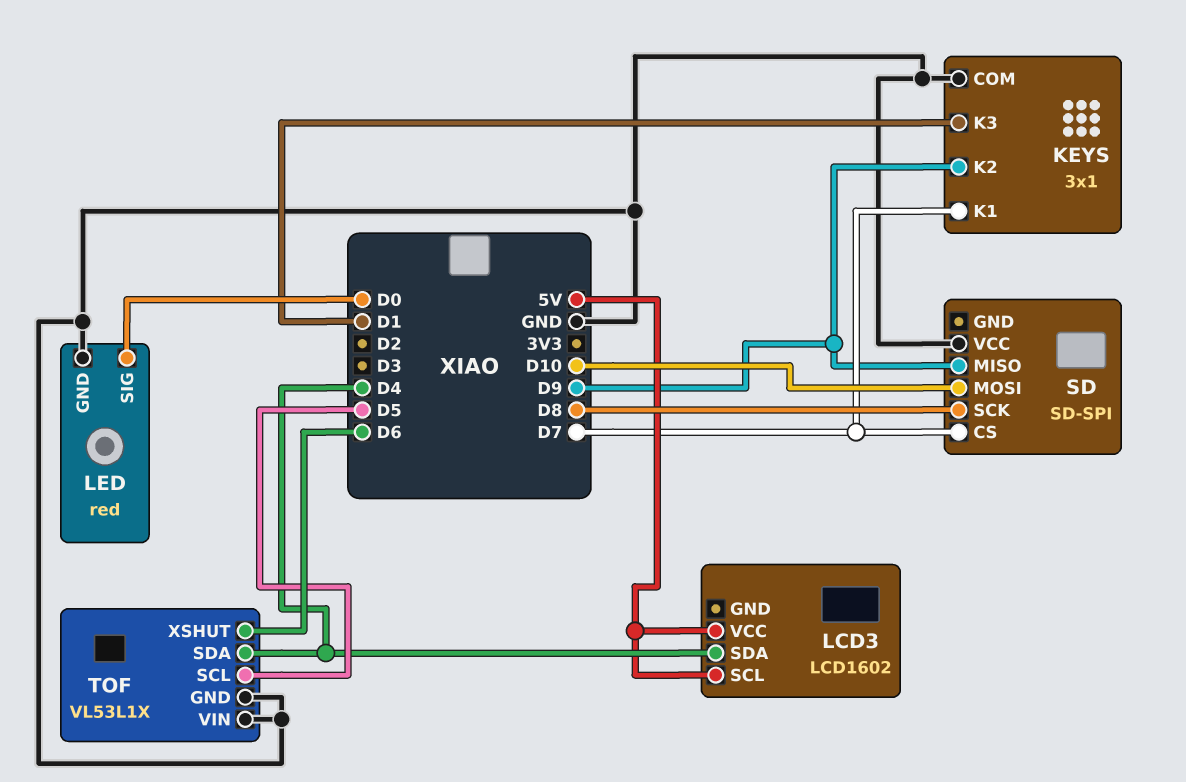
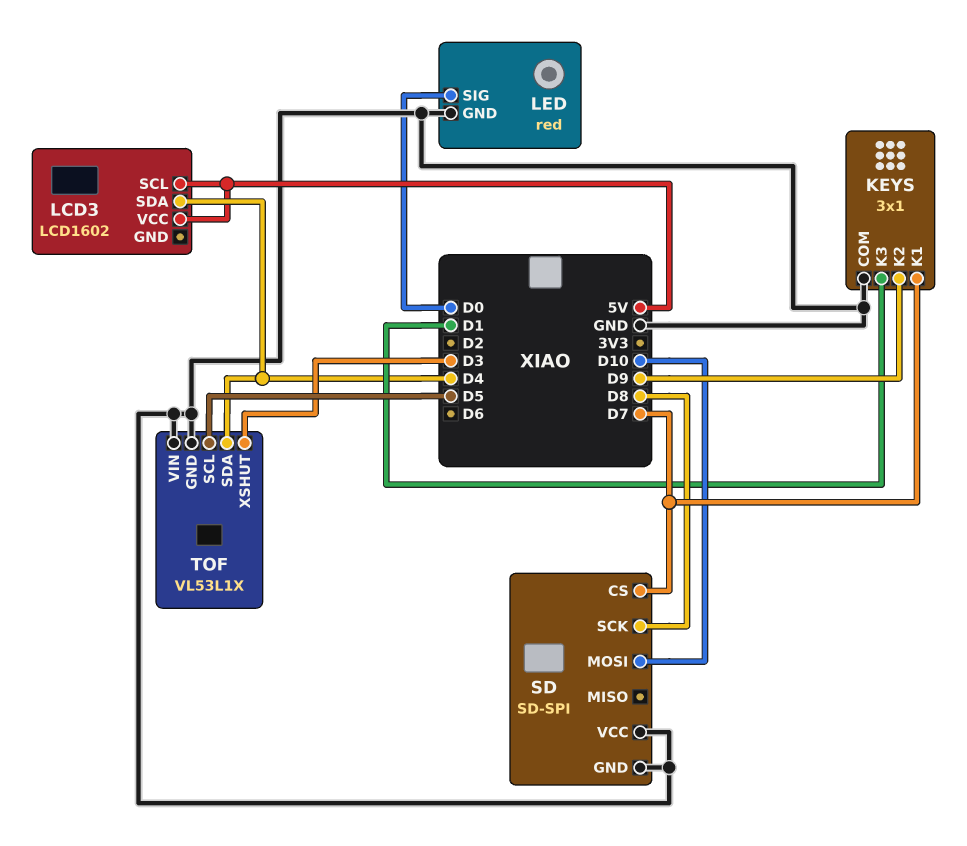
SD pin GND: none -> GND
SD pin MISO: D9 -> none
TOF pin XSHUT: D6 -> D3

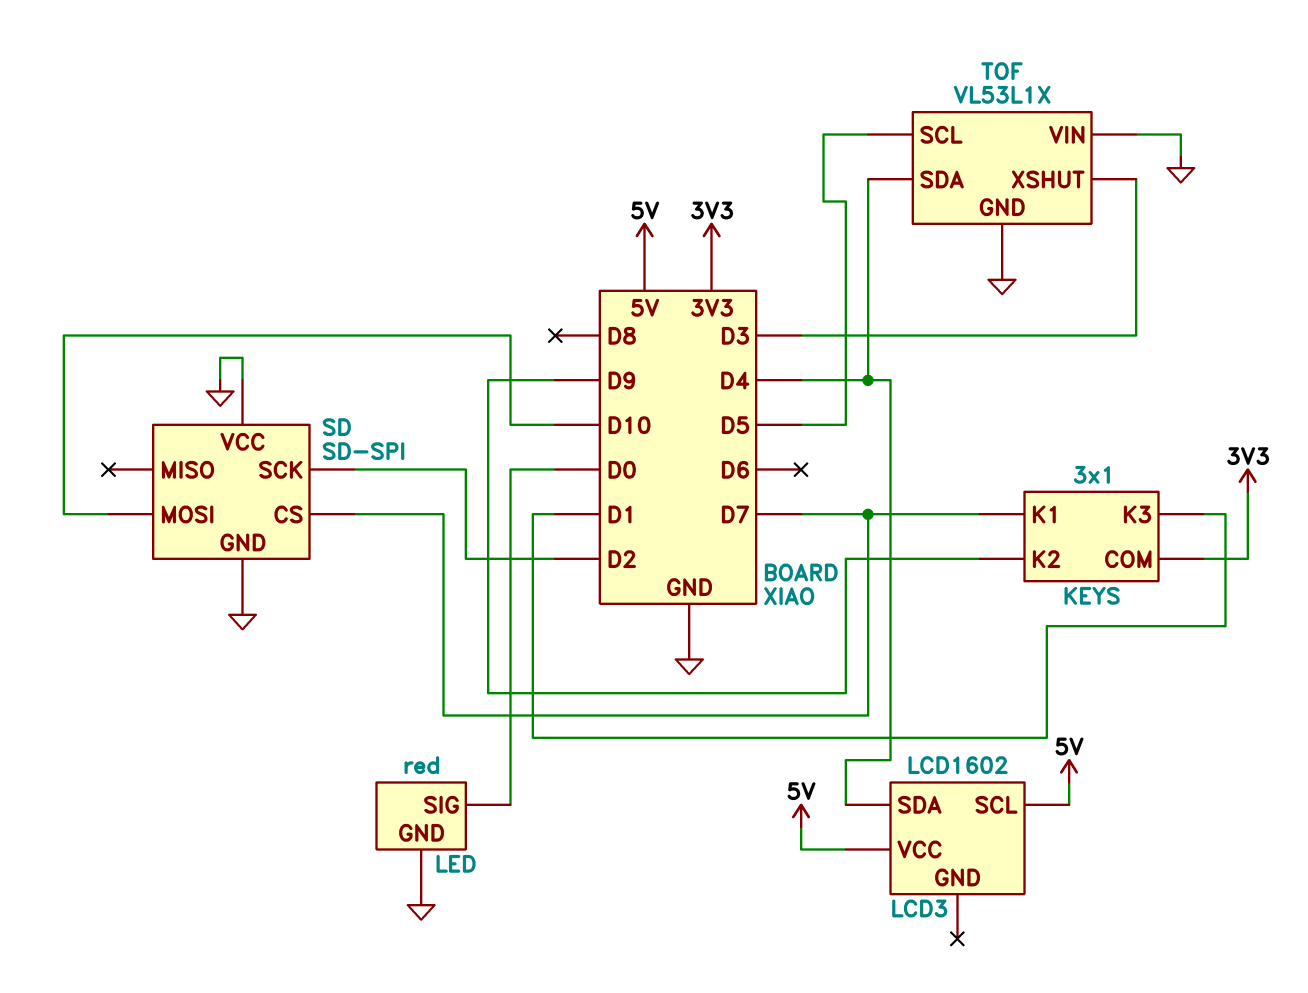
KEYS pin COM: GND -> 3V3
SD pin SCK: D8 -> D2

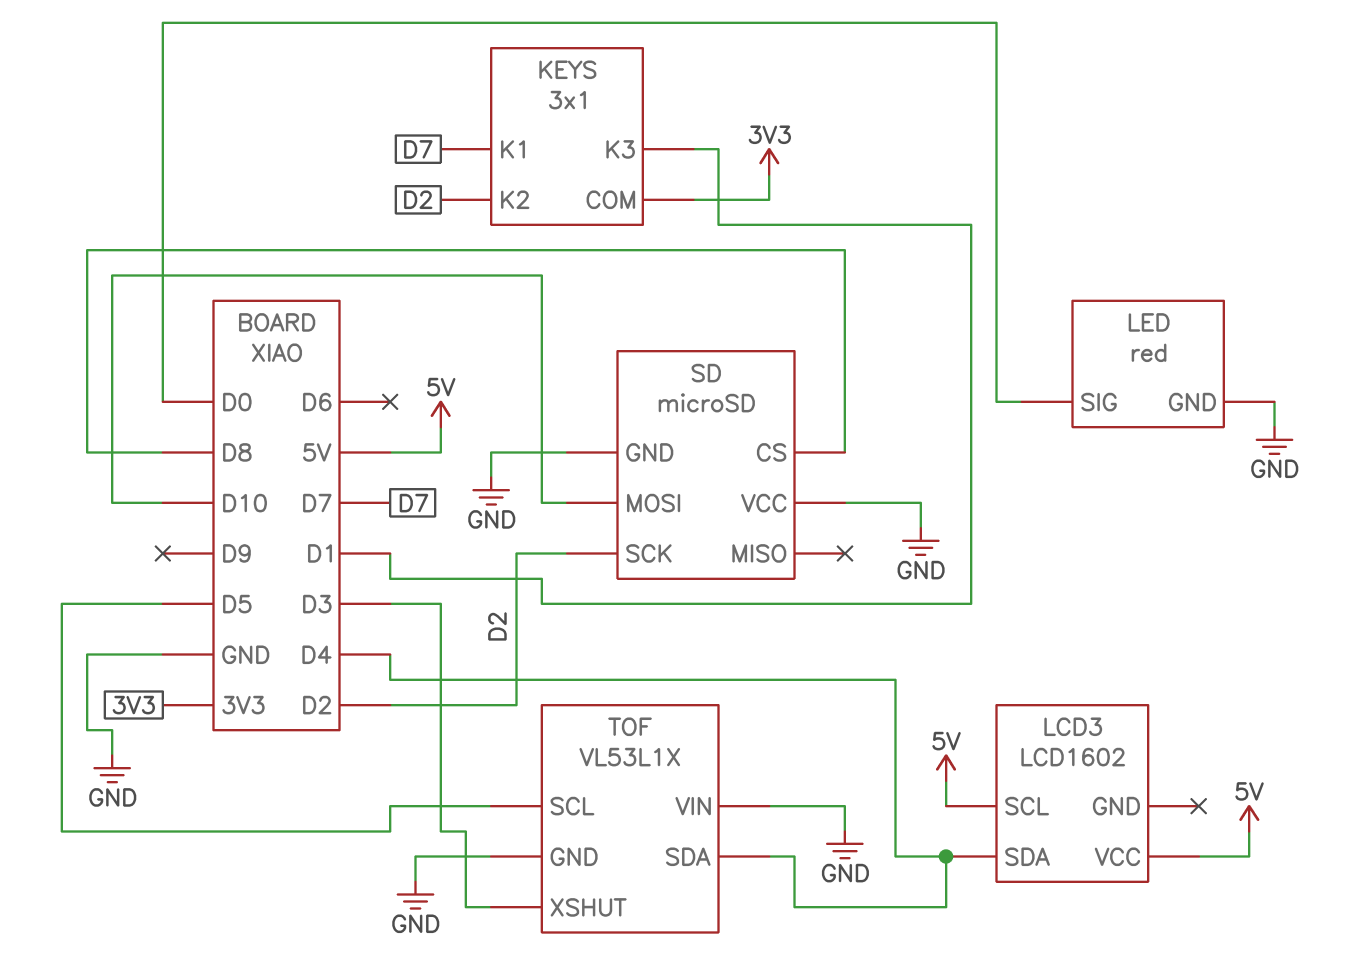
KEYS pin K2: D9 -> D2
SD: SD-SPI -> microSD
SD pin CS: D7 -> D8

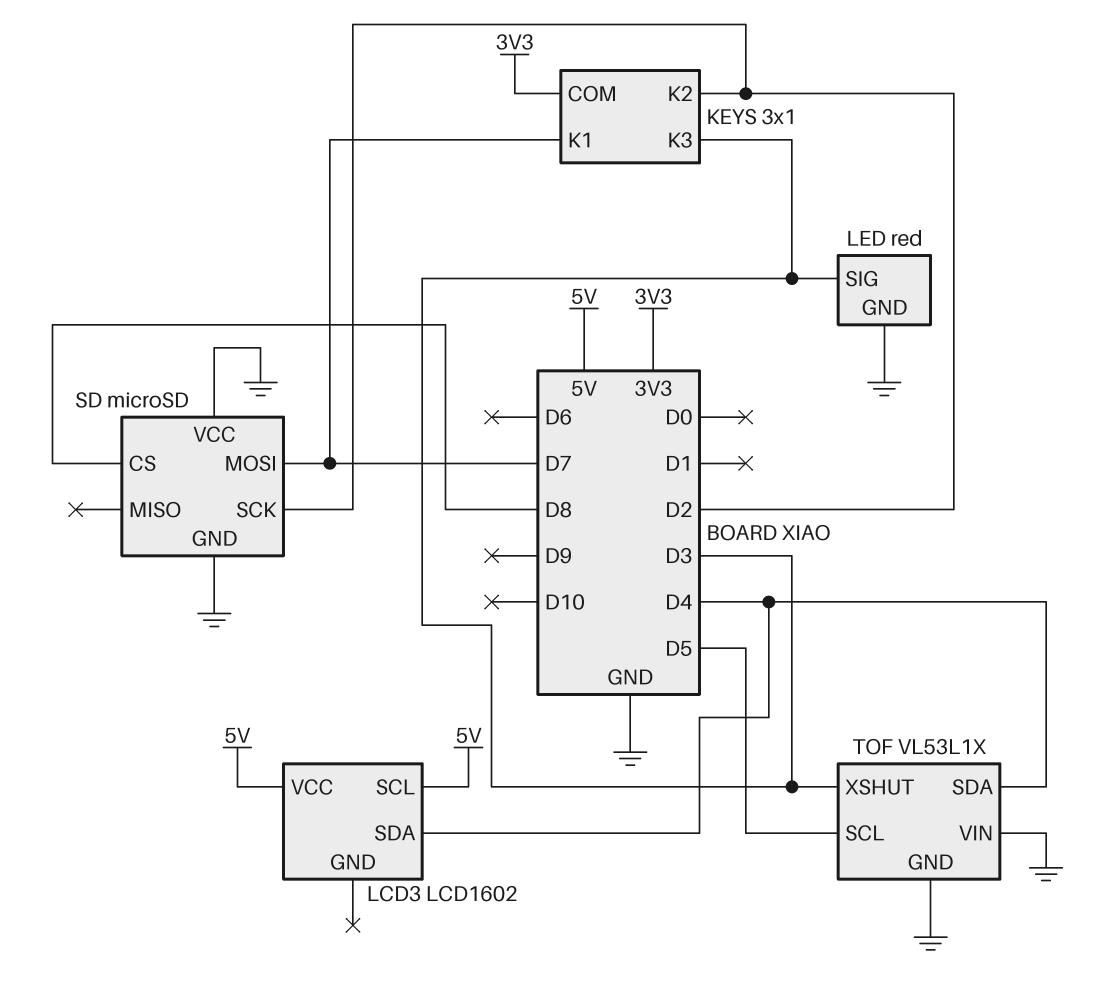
KEYS pin K3: D1 -> D3
LED pin SIG: D0 -> D3
SD pin MOSI: D10 -> D7

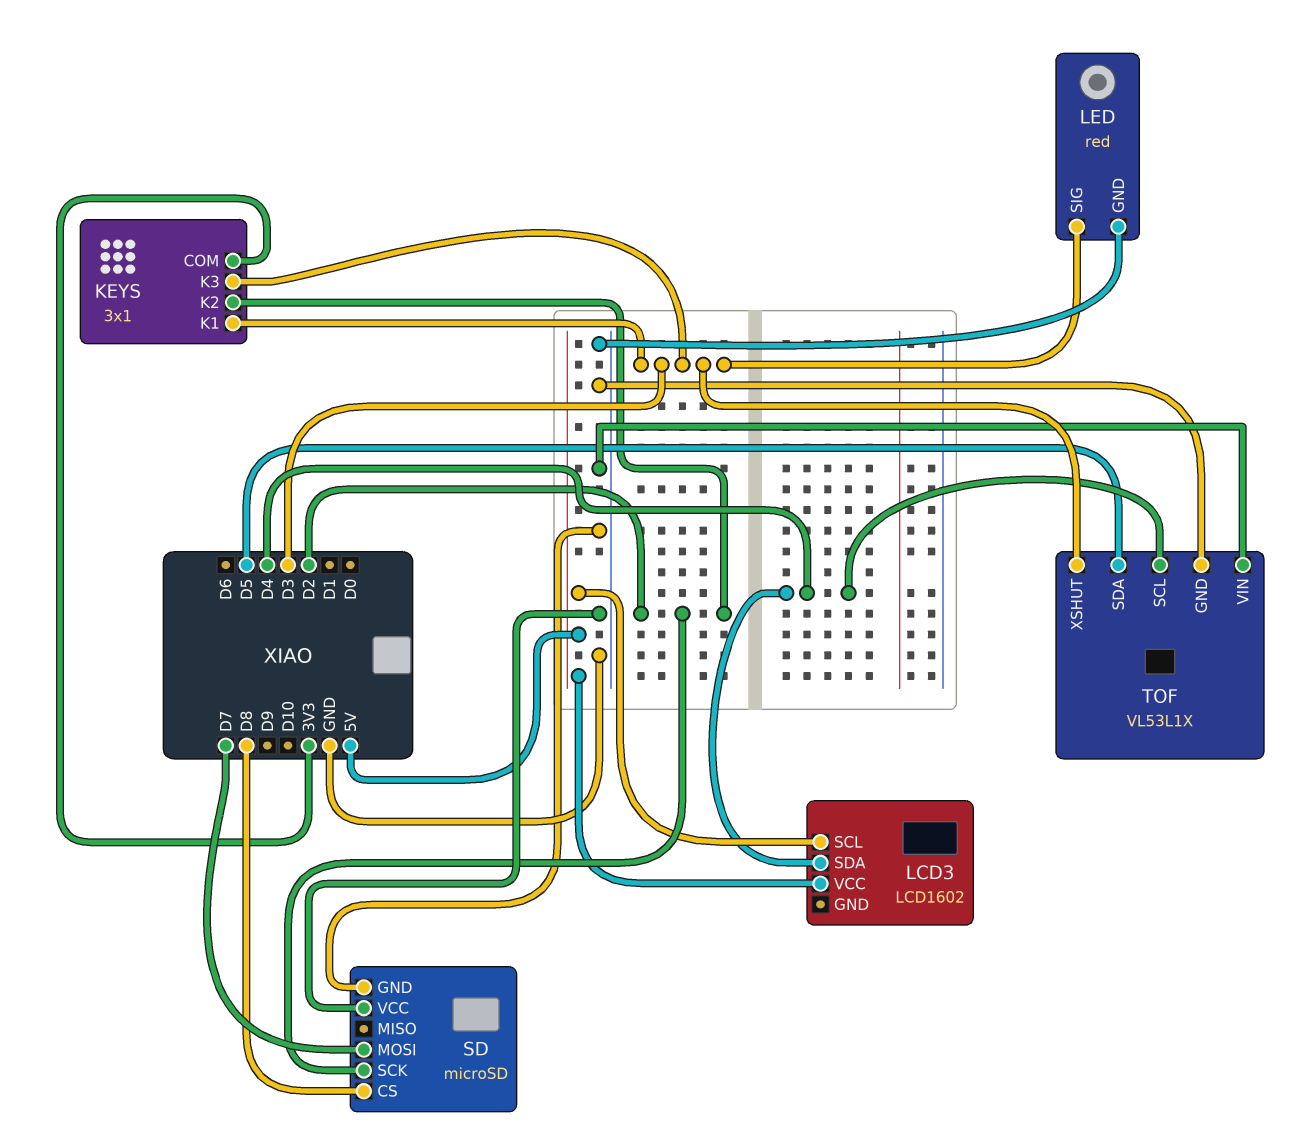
KEYS pin K1: D7 -> D3
TOF pin SCL: D5 -> D4
TOF pin SDA: D4 -> D5

